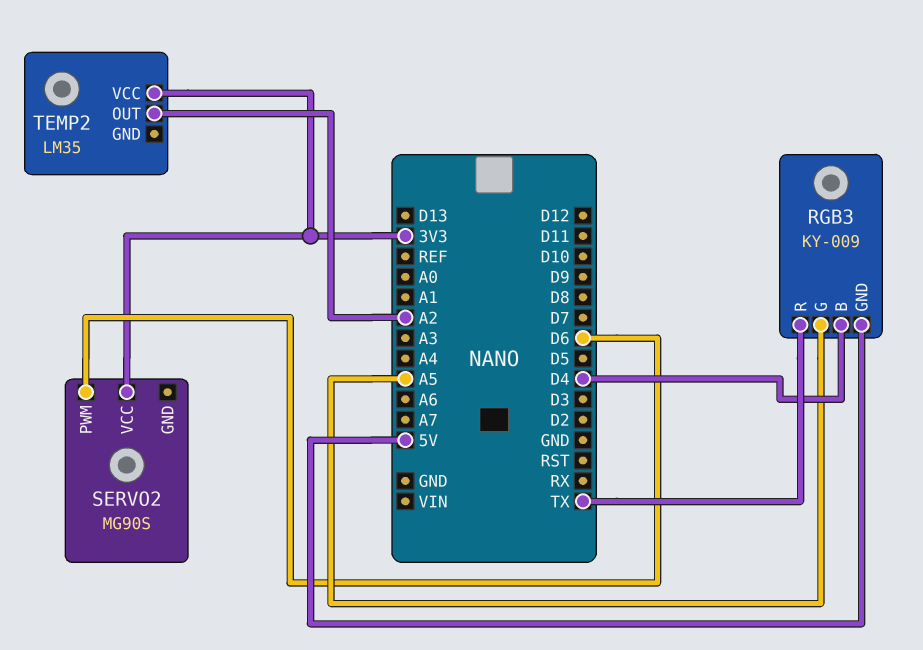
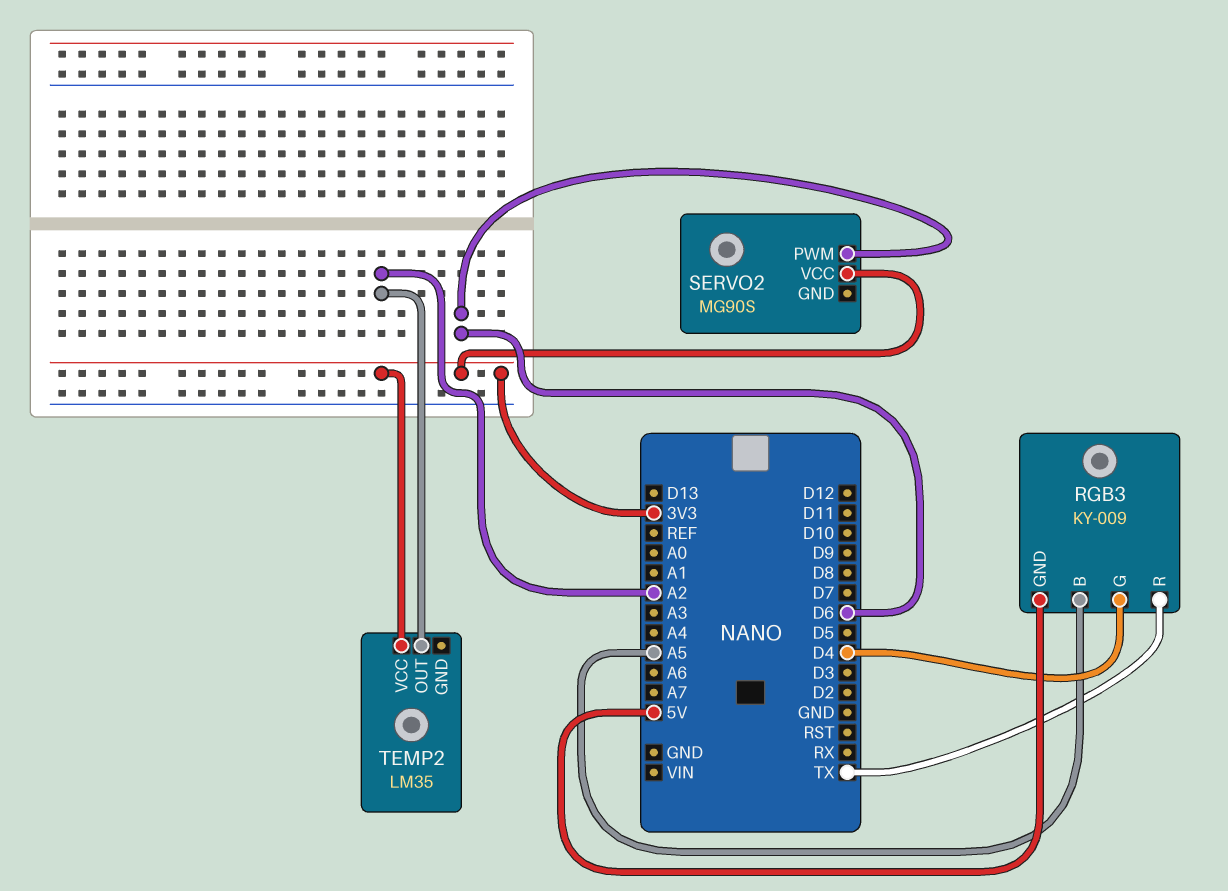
RGB3 pin B: D4 -> A5
RGB3 pin G: A5 -> D4

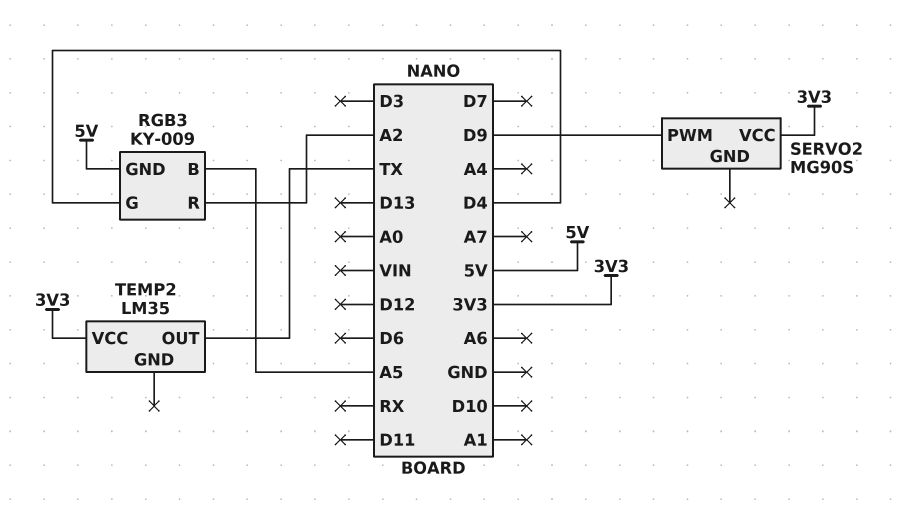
RGB3 pin R: TX -> A2
SERVO2 pin PWM: D6 -> D9
TEMP2 pin OUT: A2 -> TX

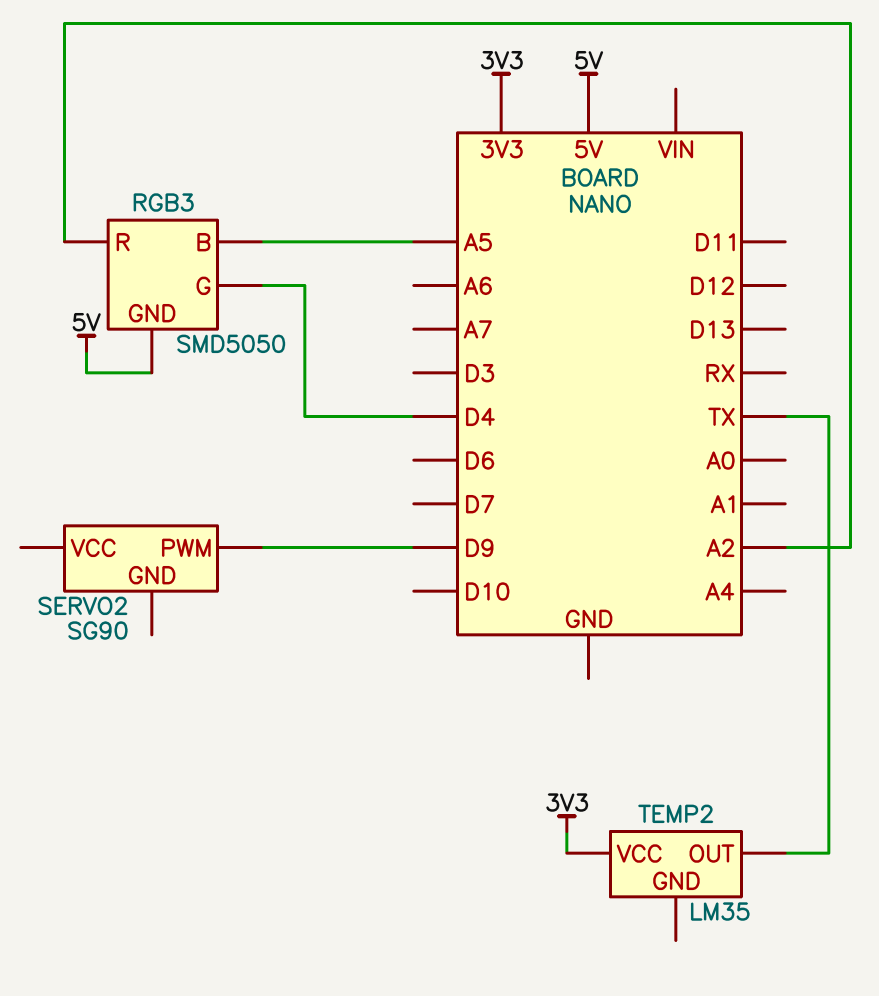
RGB3: KY-009 -> SMD5050
SERVO2: MG90S -> SG90
SERVO2 pin VCC: 3V3 -> none

